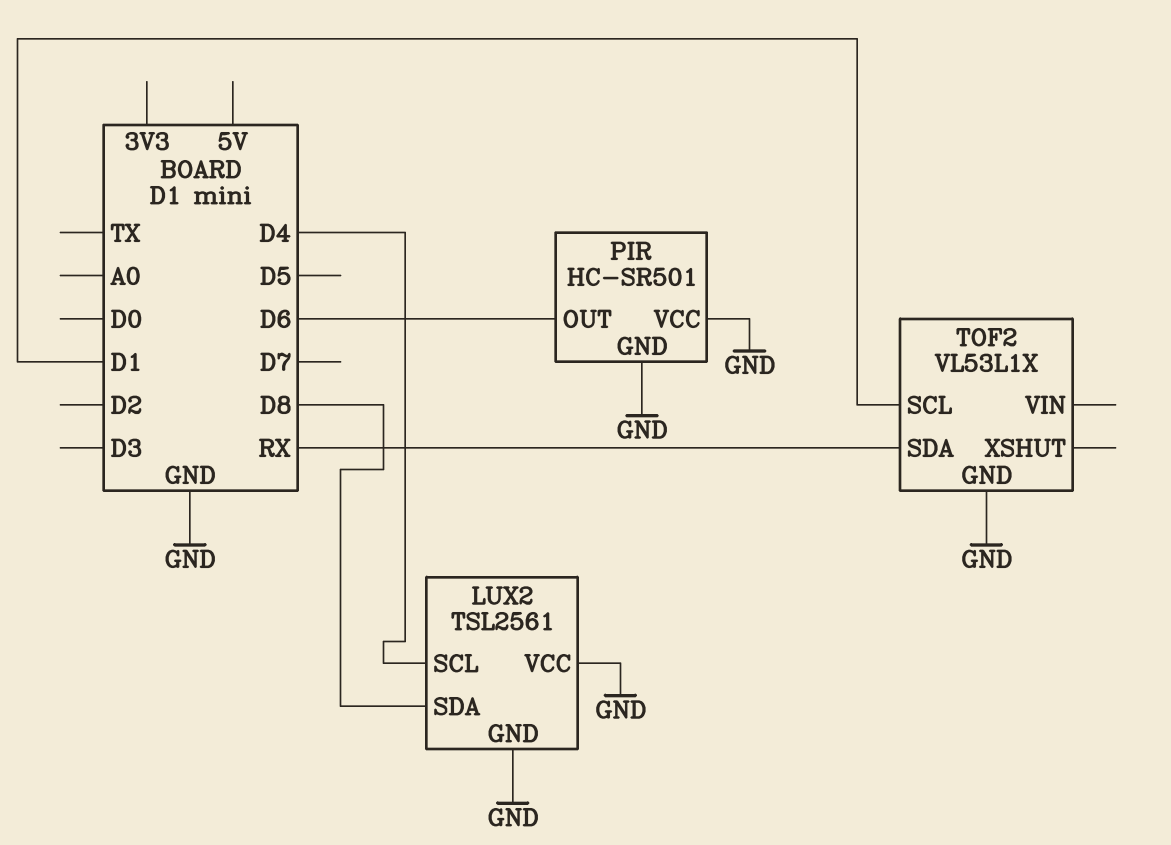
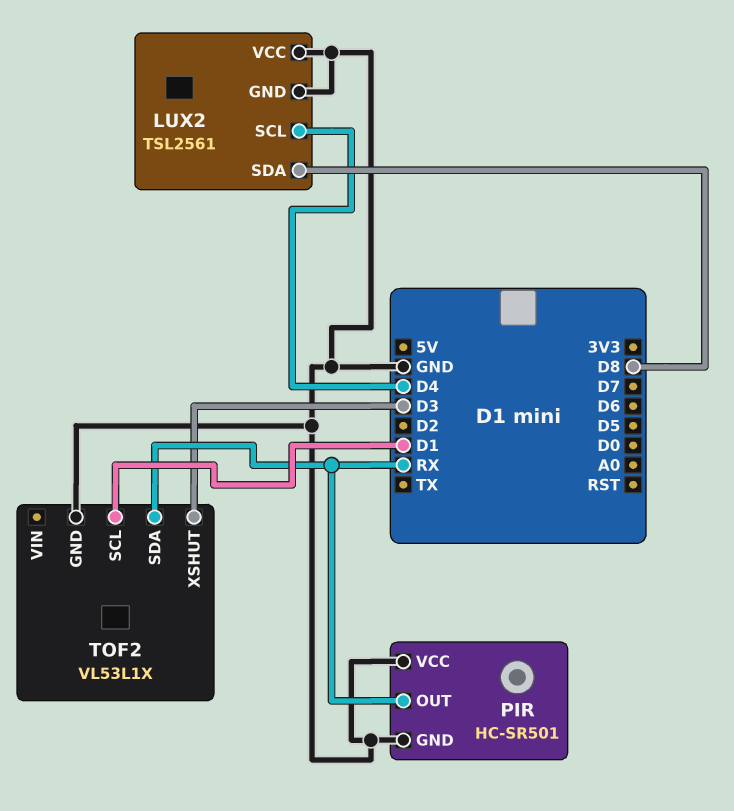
PIR pin OUT: D6 -> RX
TOF2 pin XSHUT: none -> D3

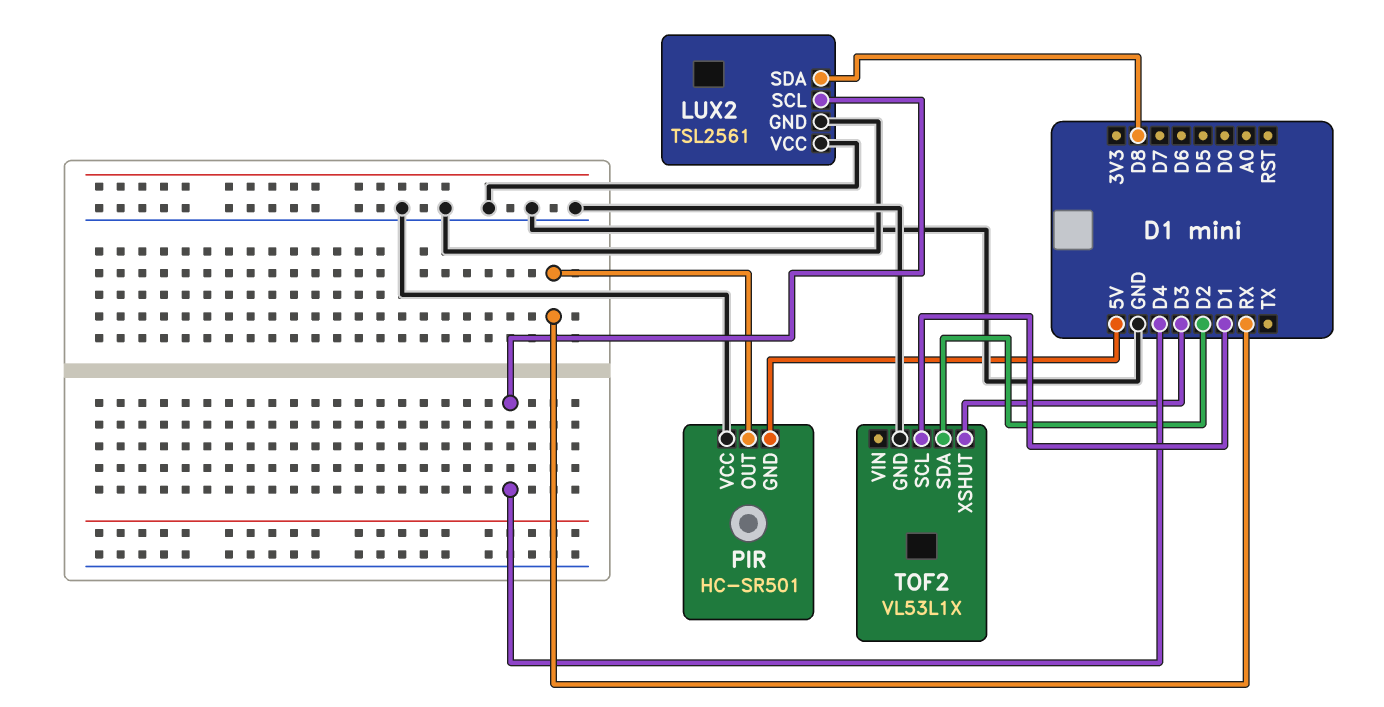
PIR pin GND: GND -> 5V
TOF2 pin SDA: RX -> D2

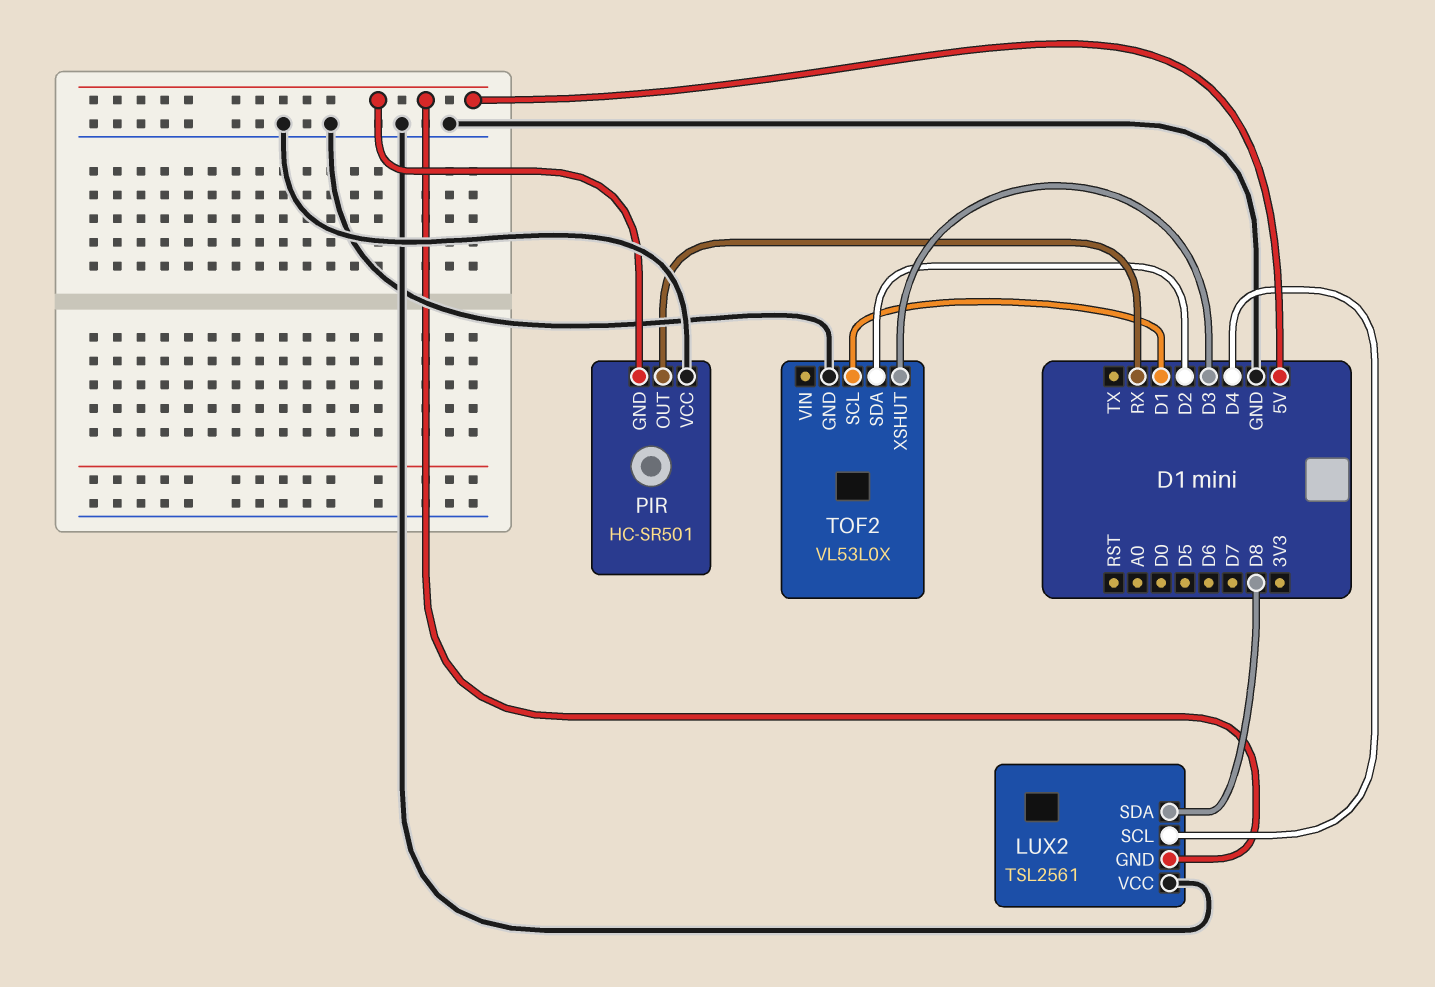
LUX2 pin GND: GND -> 5V
TOF2: VL53L1X -> VL53L0X

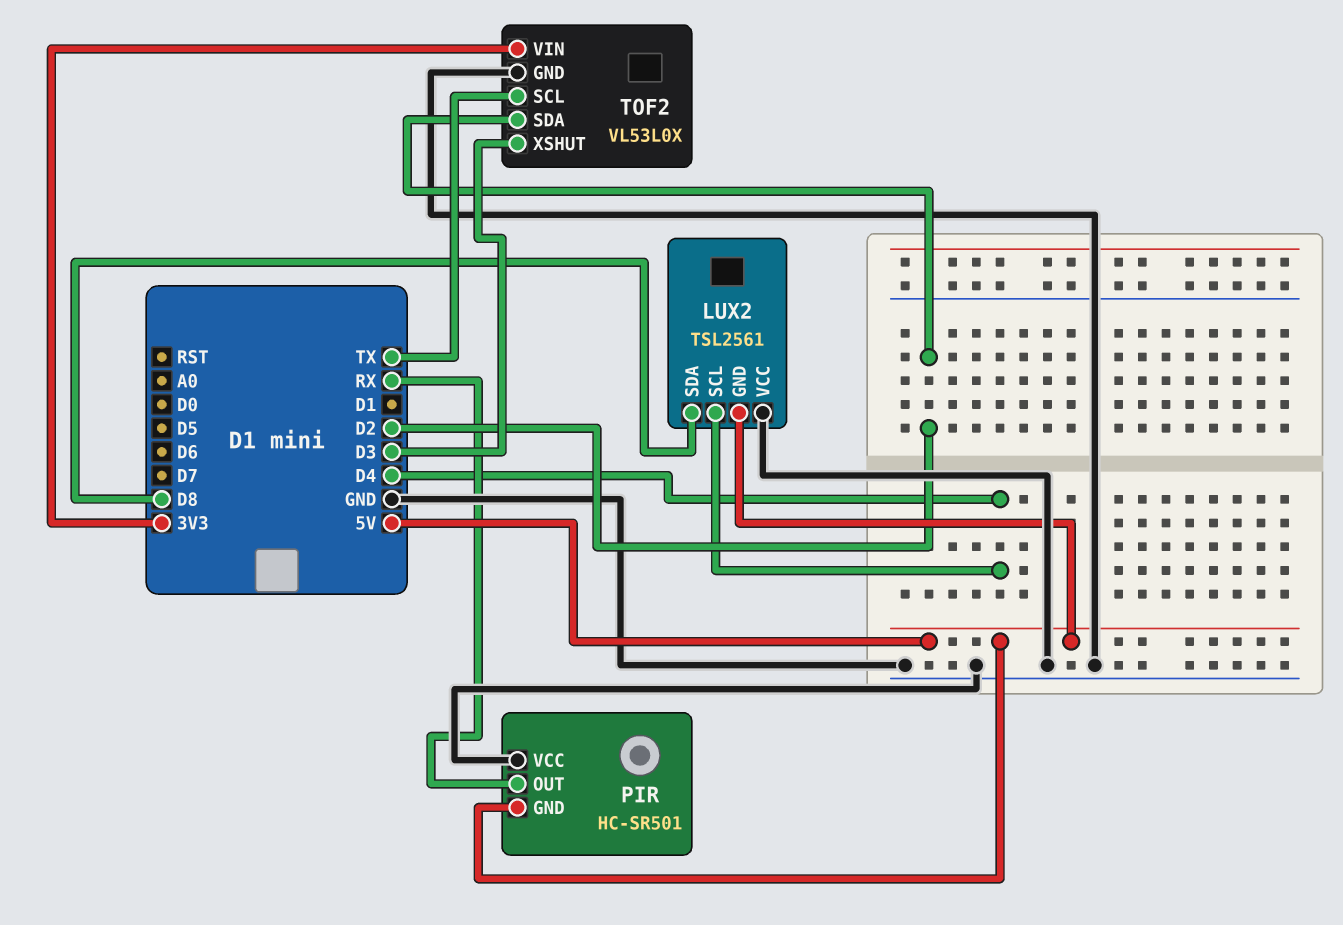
TOF2 pin SCL: D1 -> TX
TOF2 pin VIN: none -> 3V3

